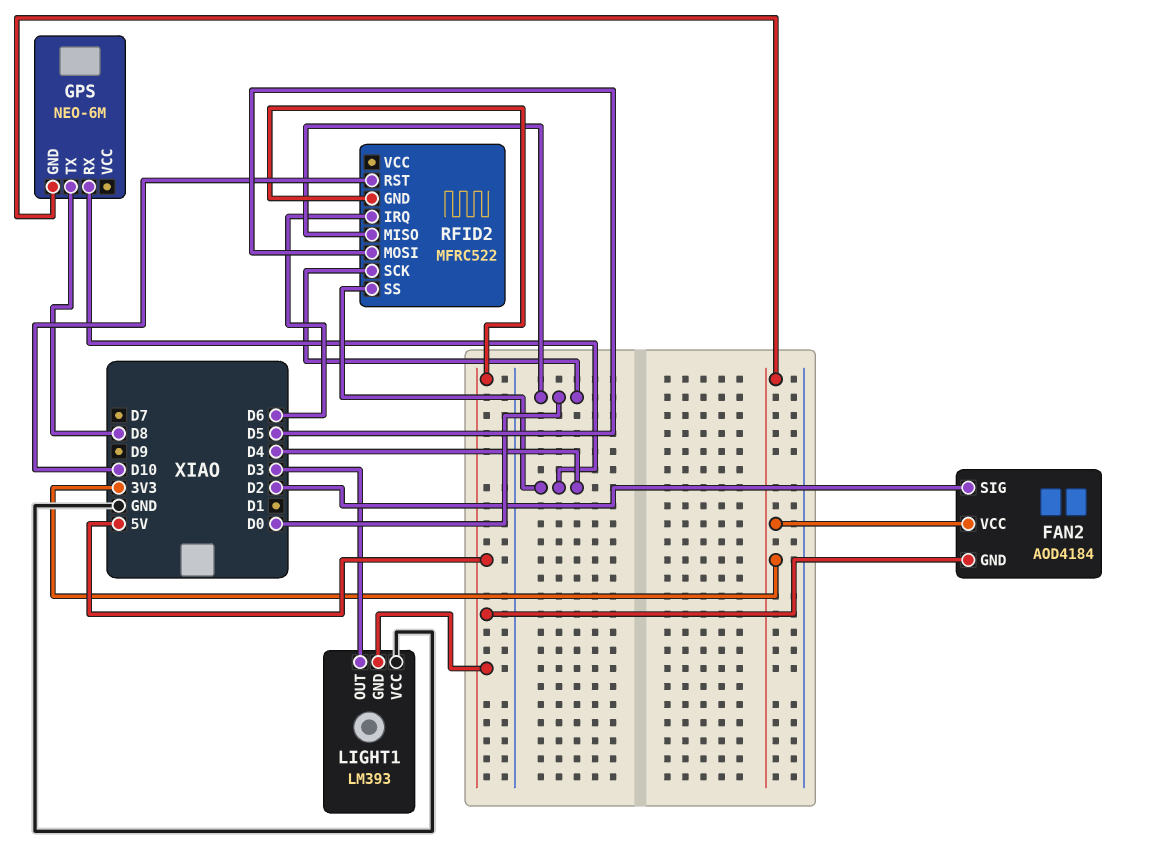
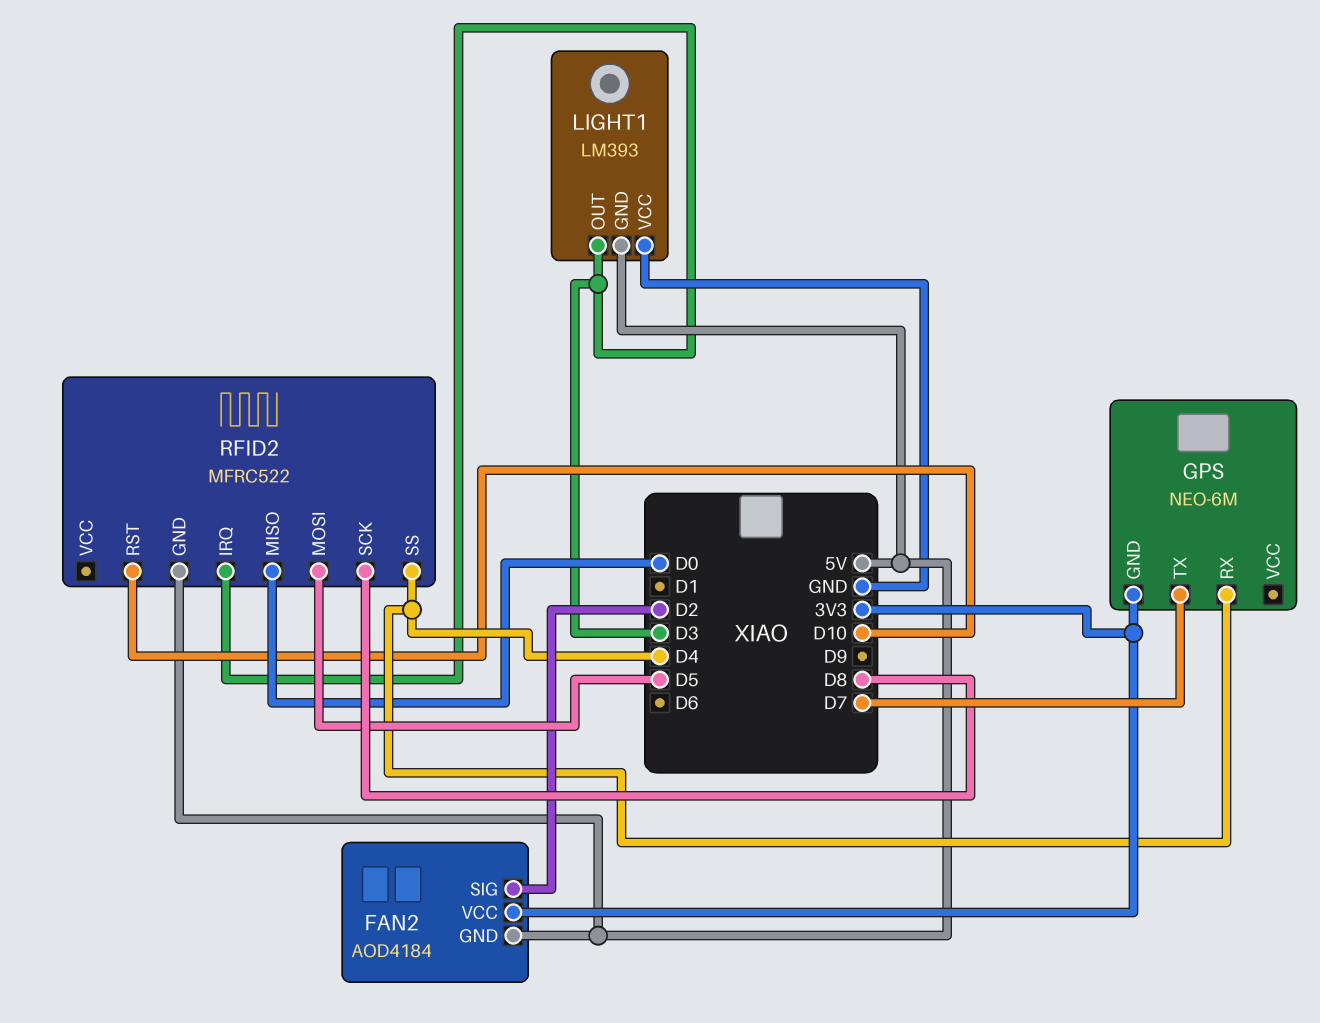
GPS pin TX: D8 -> D7
RFID2 pin IRQ: D6 -> D3
RFID2 pin SCK: D0 -> D8

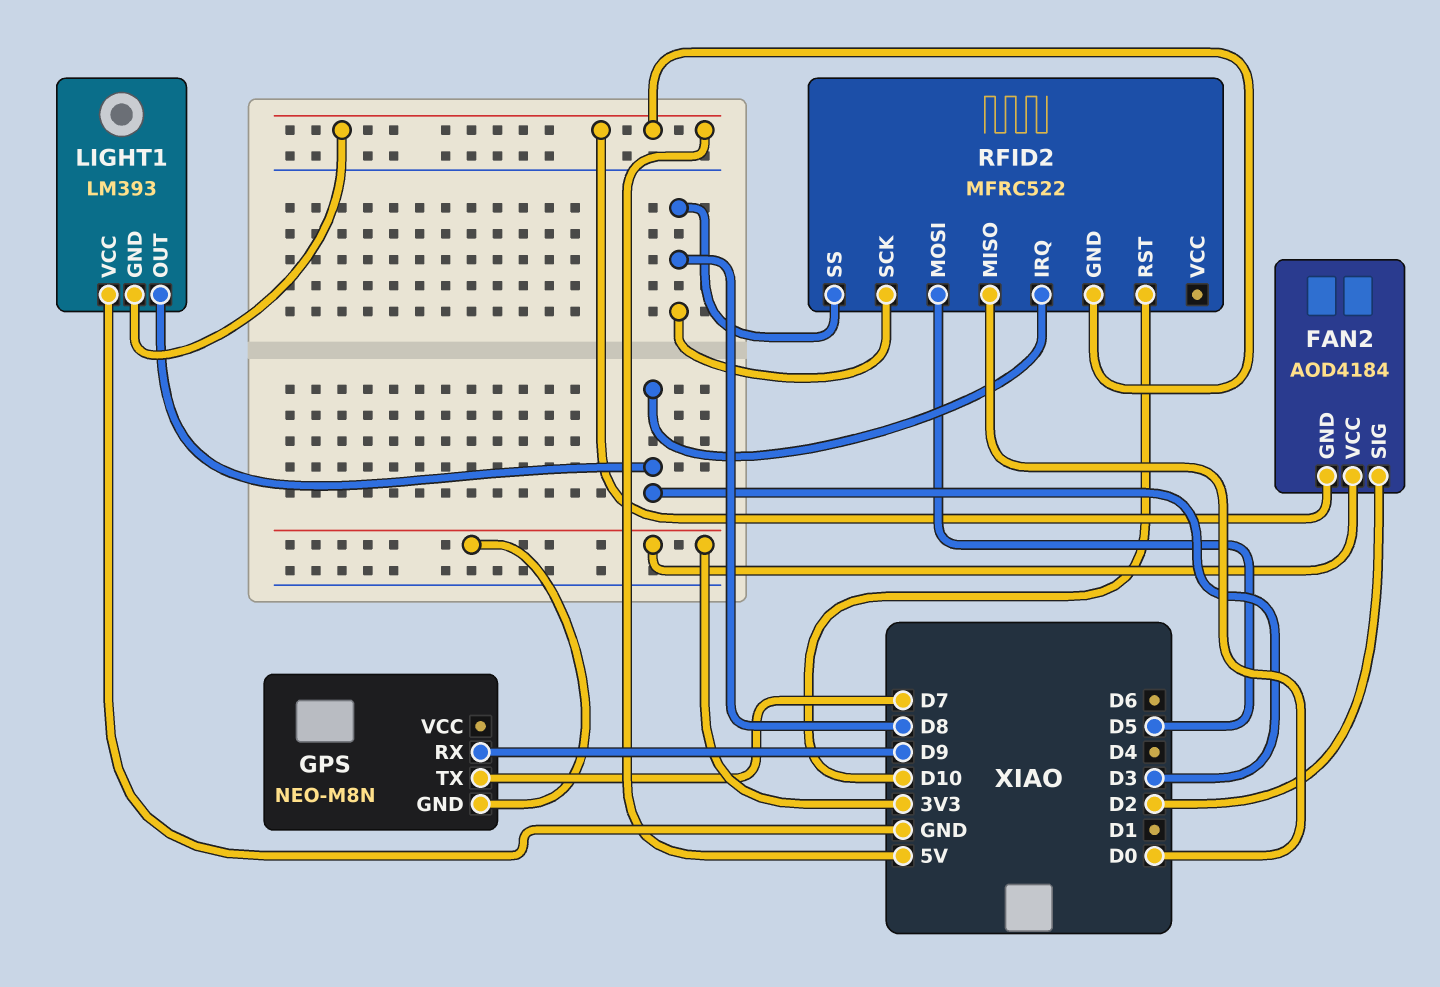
GPS: NEO-6M -> NEO-M8N
GPS pin RX: D4 -> D9
RFID2 pin SS: D4 -> D8

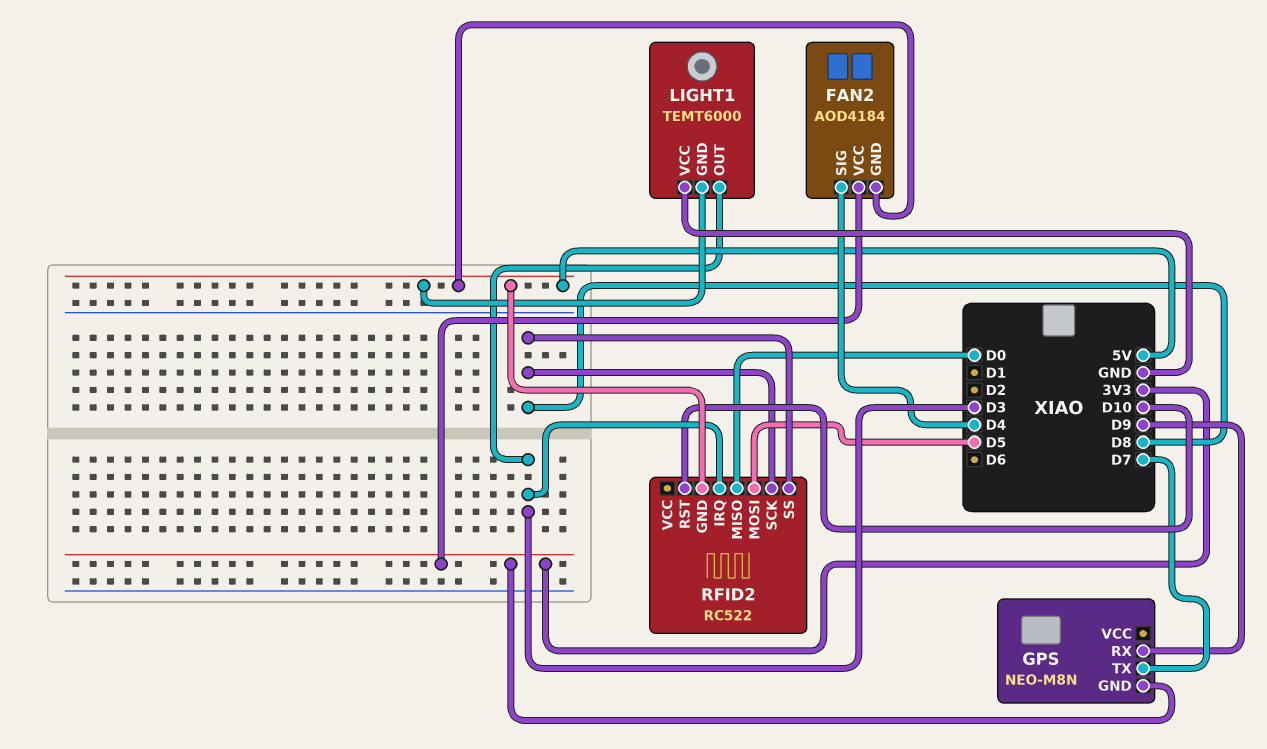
FAN2 pin SIG: D2 -> D4
LIGHT1: LM393 -> TEMT6000
RFID2: MFRC522 -> RC522

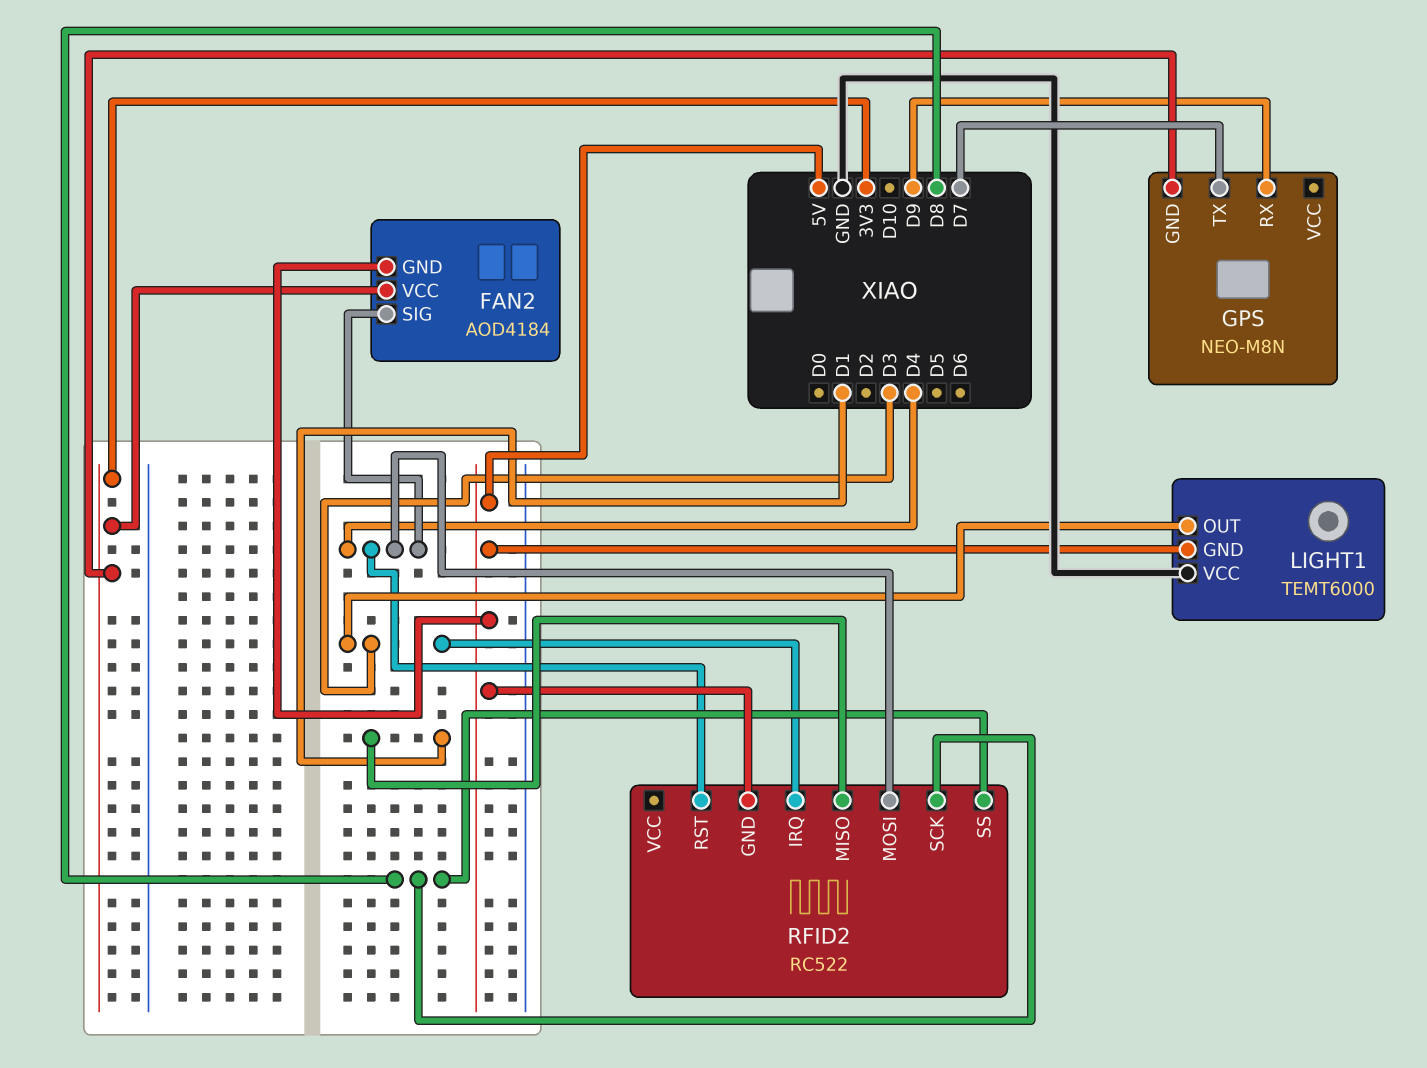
RFID2 pin MISO: D0 -> D1
RFID2 pin MOSI: D5 -> D4
RFID2 pin RST: D10 -> D4

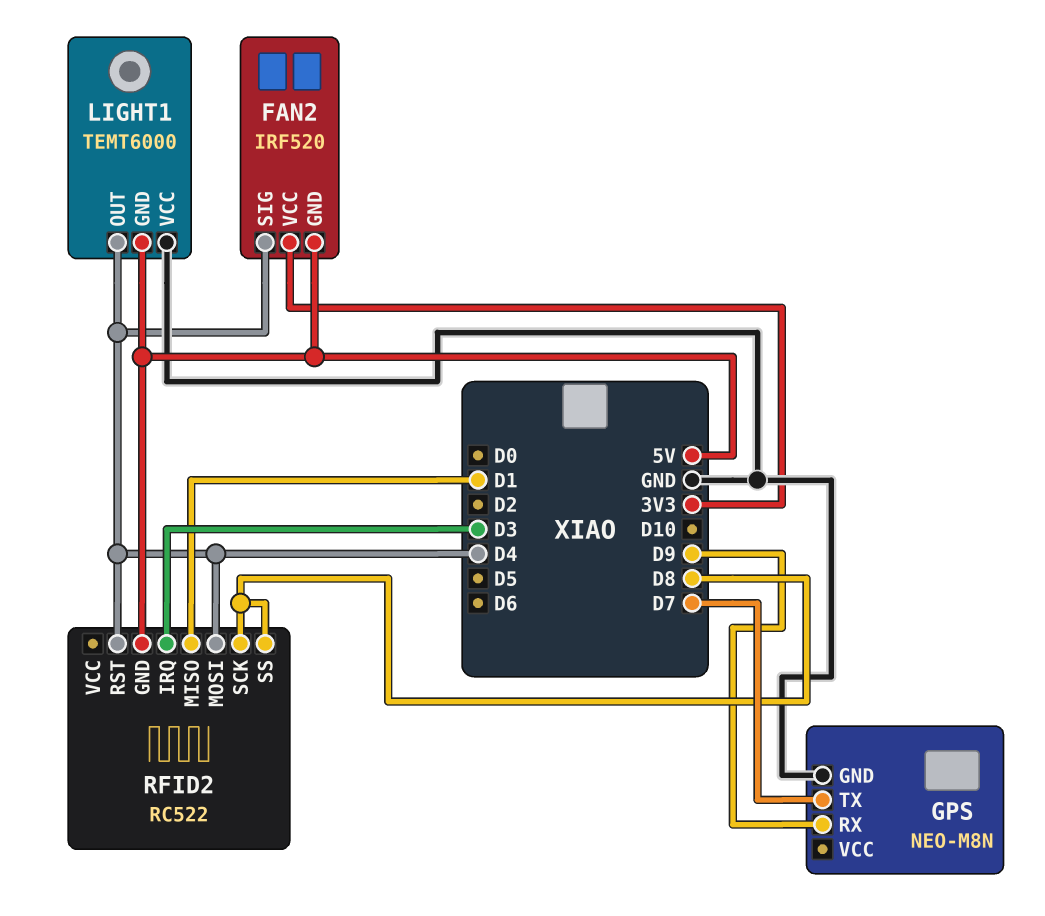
FAN2: AOD4184 -> IRF520
GPS pin GND: 3V3 -> GND
LIGHT1 pin OUT: D3 -> D4

